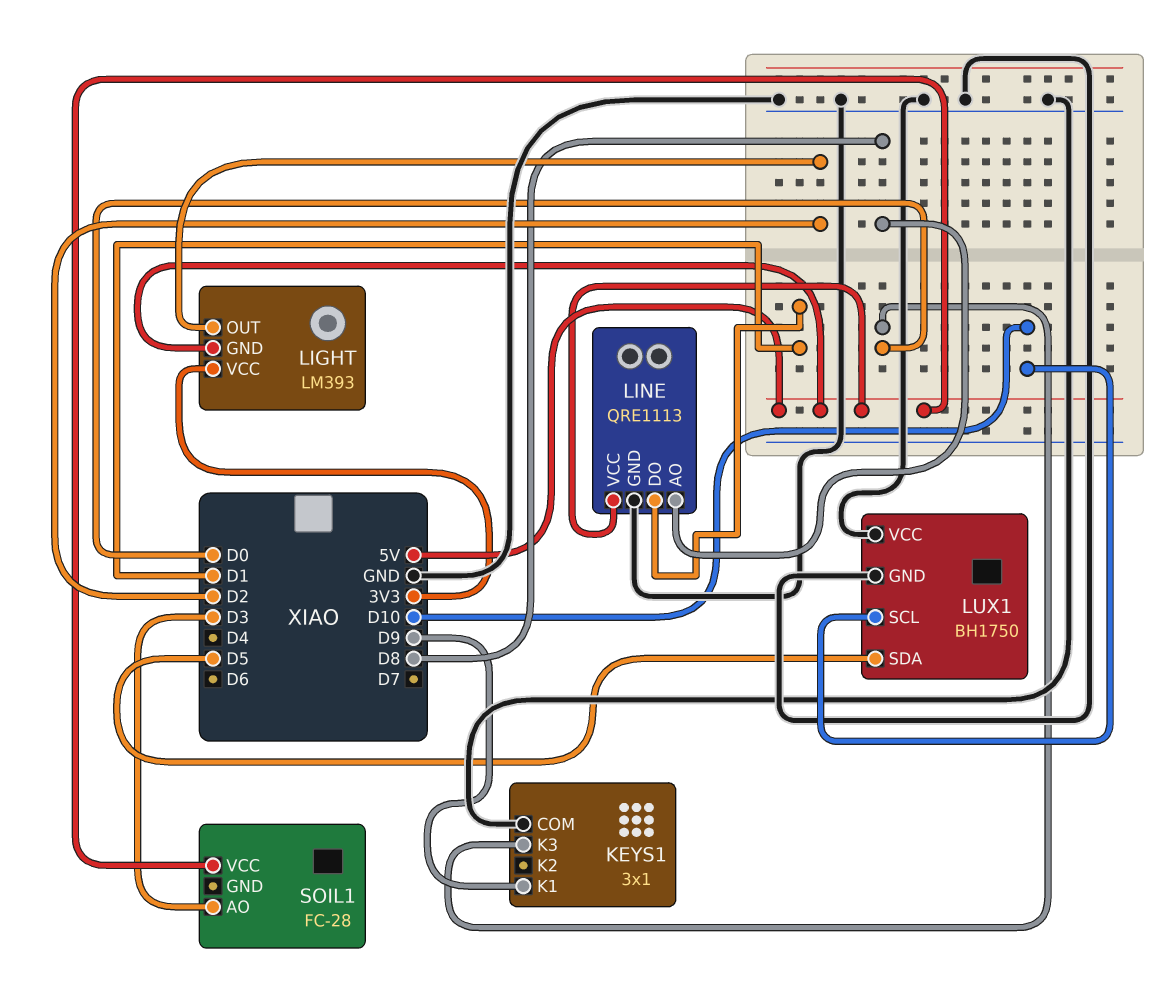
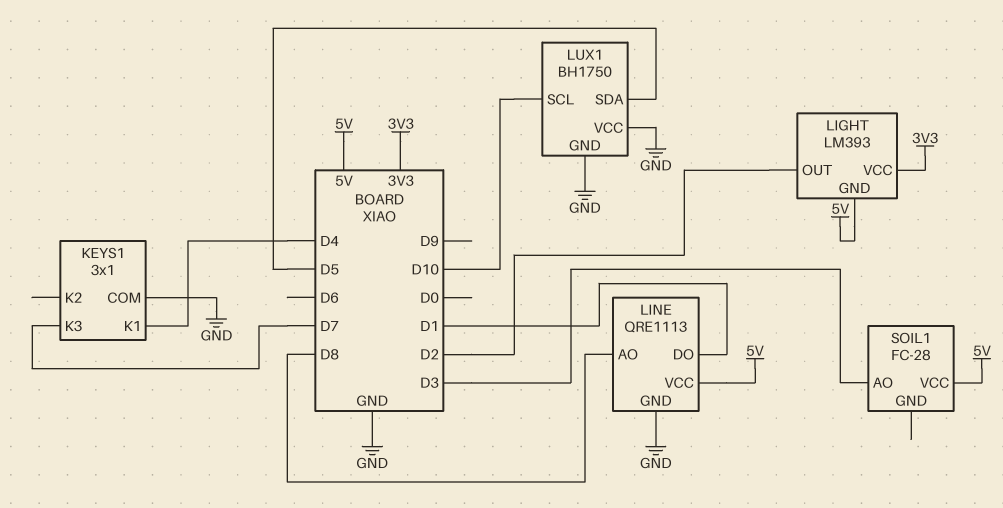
KEYS1 pin K1: D9 -> D4
KEYS1 pin K3: D0 -> D7

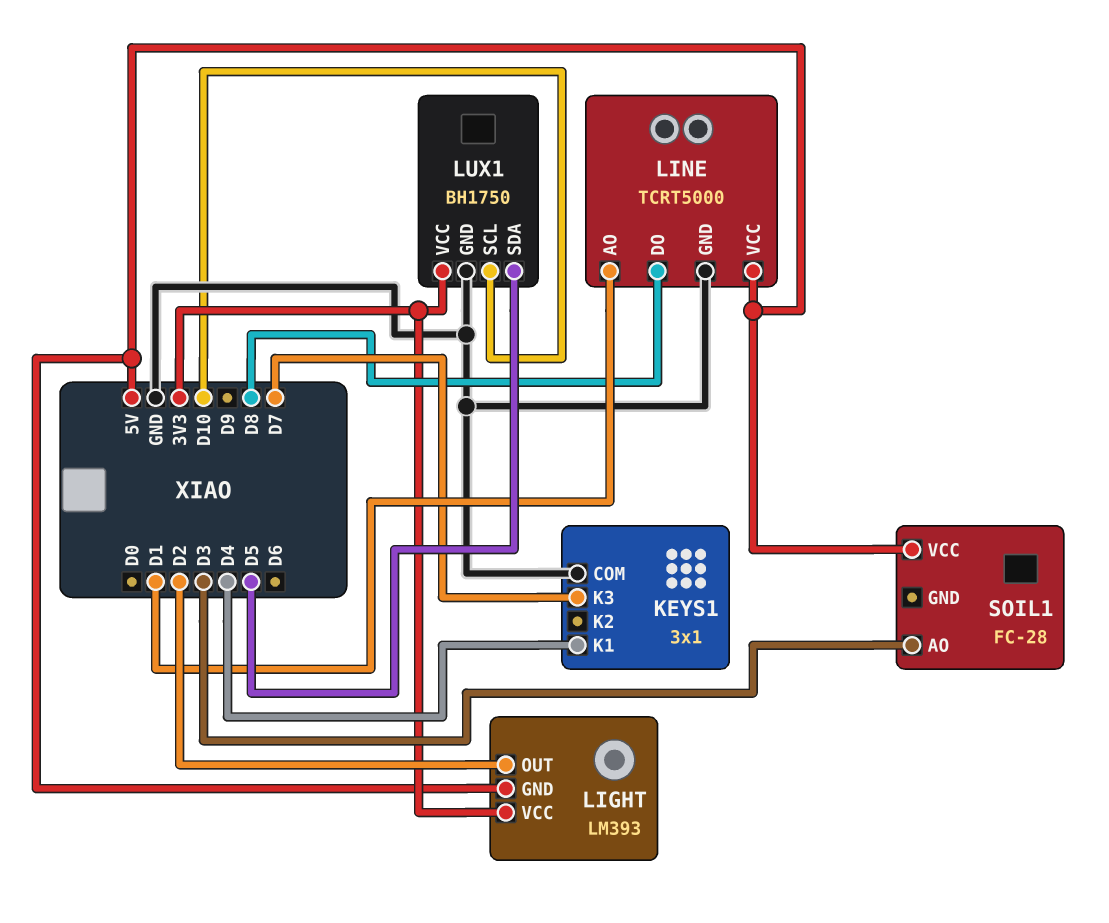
LINE: QRE1113 -> TCRT5000
LINE pin AO: D8 -> D1
LINE pin DO: D1 -> D8
LUX1 pin VCC: GND -> 3V3

